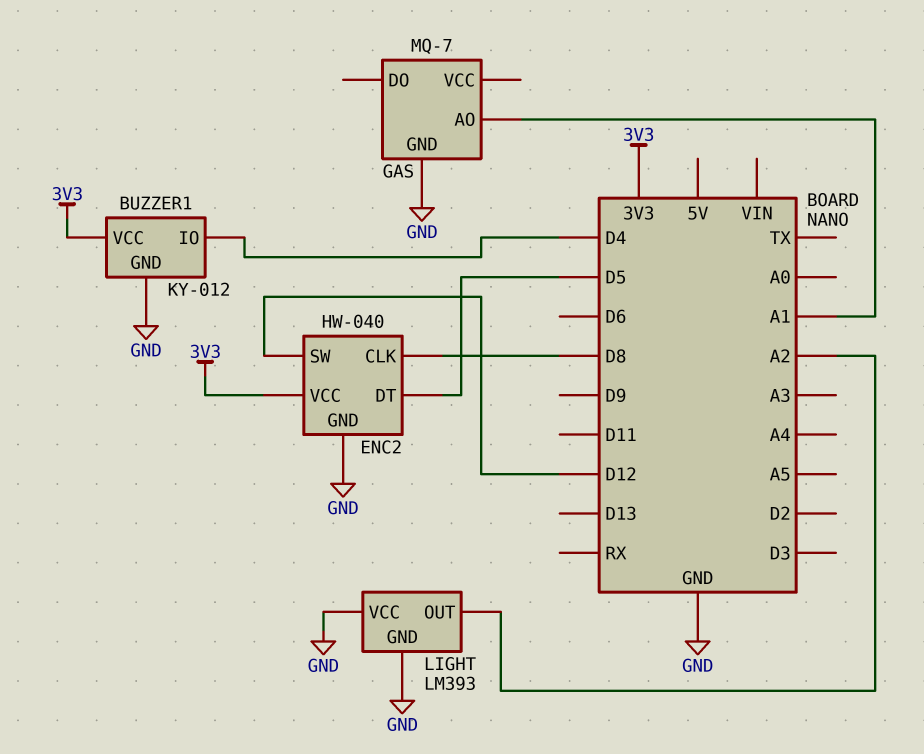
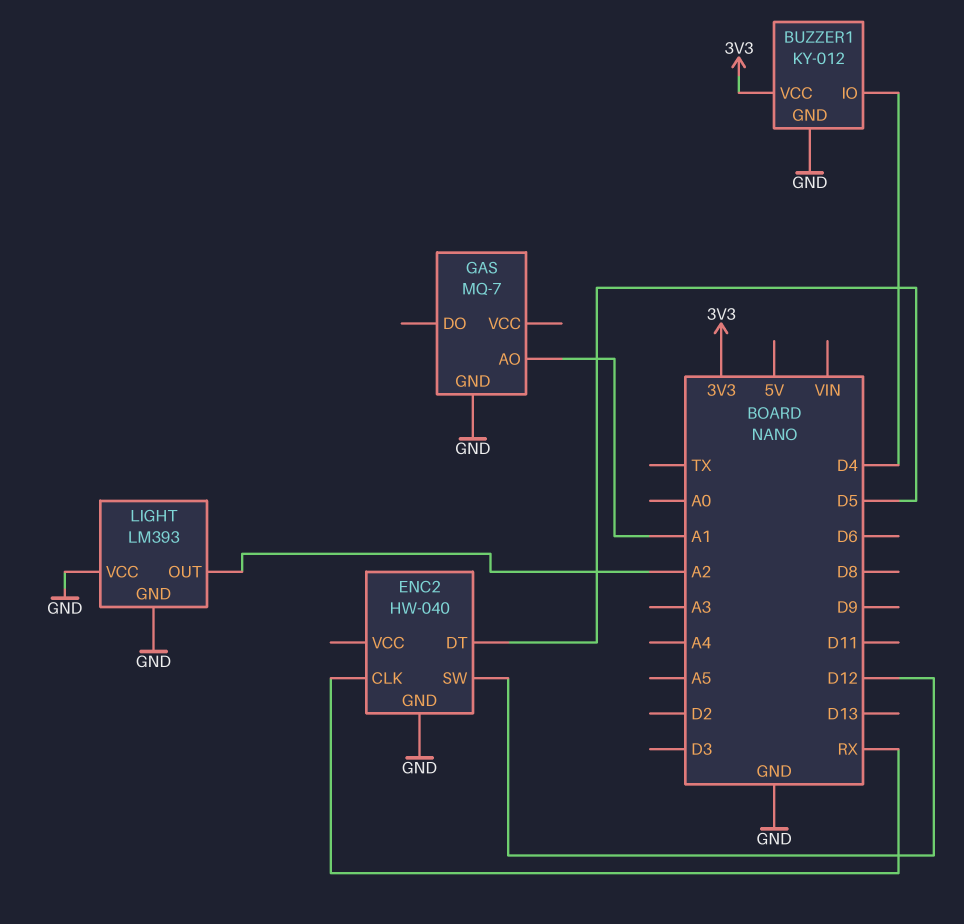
ENC2 pin CLK: D8 -> RX
ENC2 pin VCC: 3V3 -> none

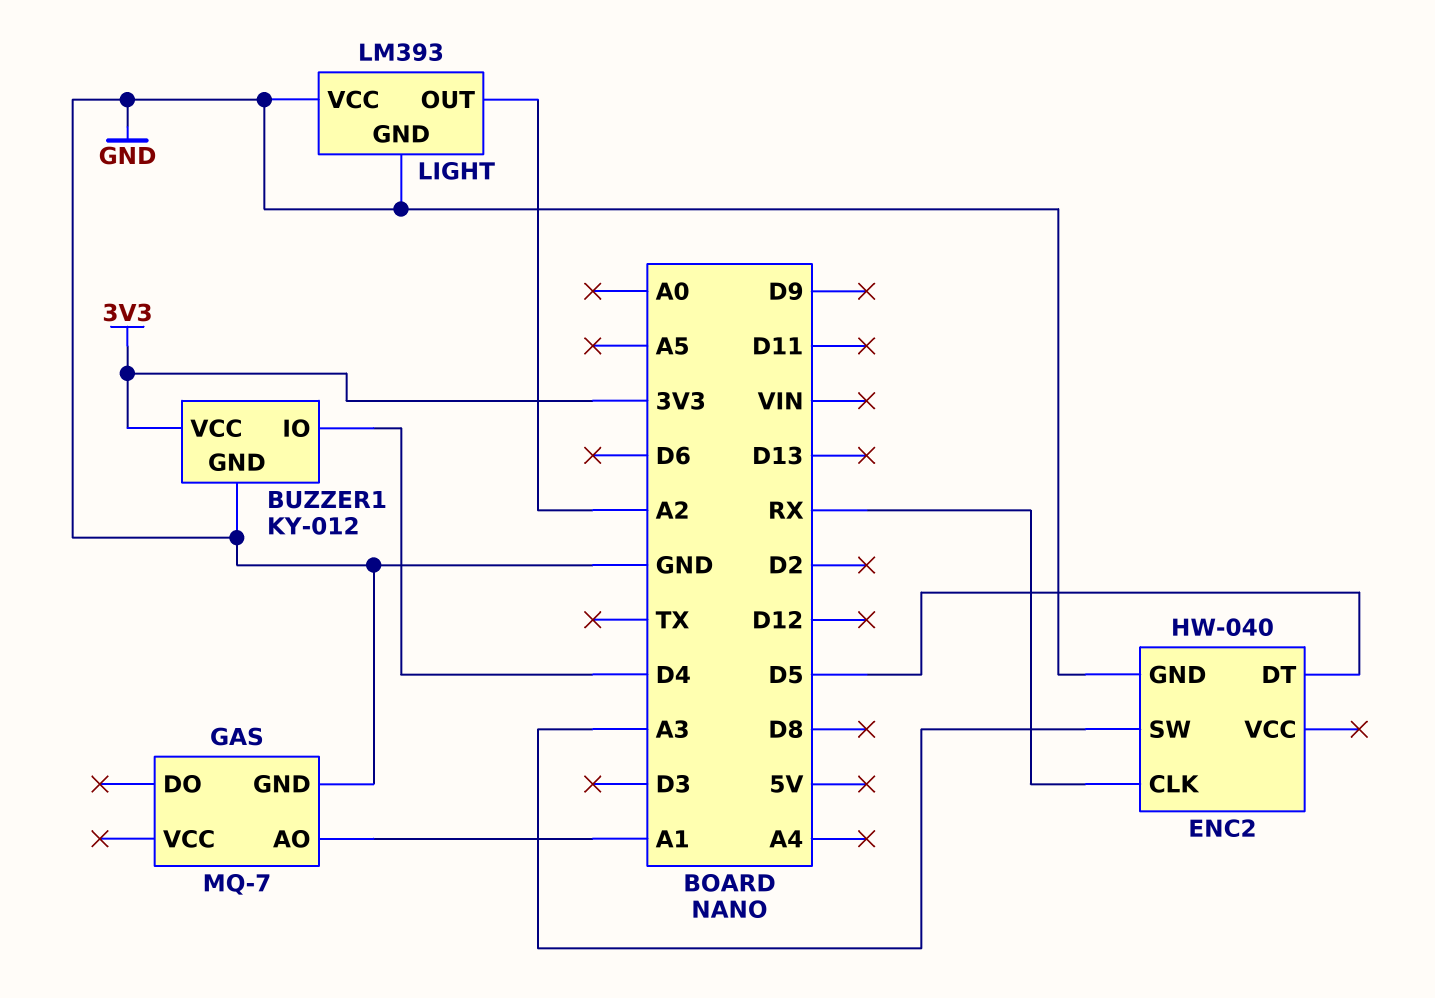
ENC2 pin SW: D12 -> A3

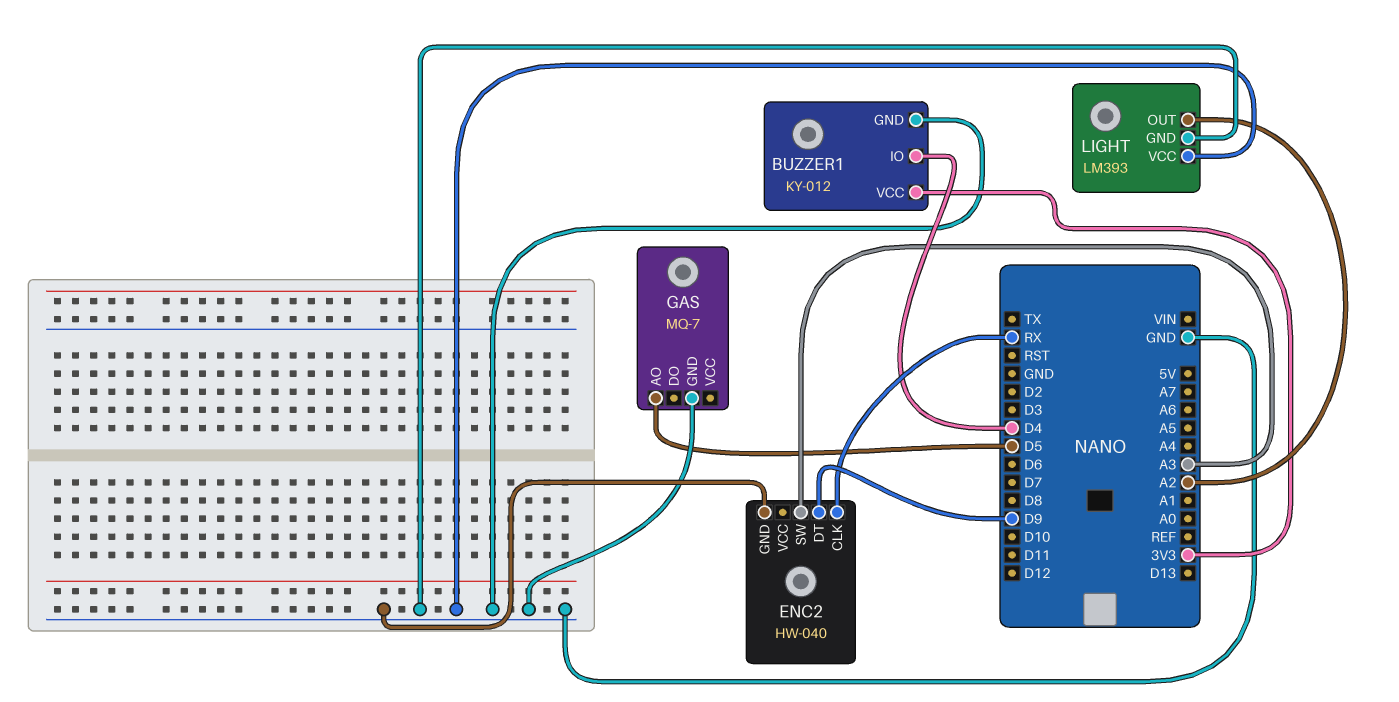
ENC2 pin DT: D5 -> D9
GAS pin AO: A1 -> D5

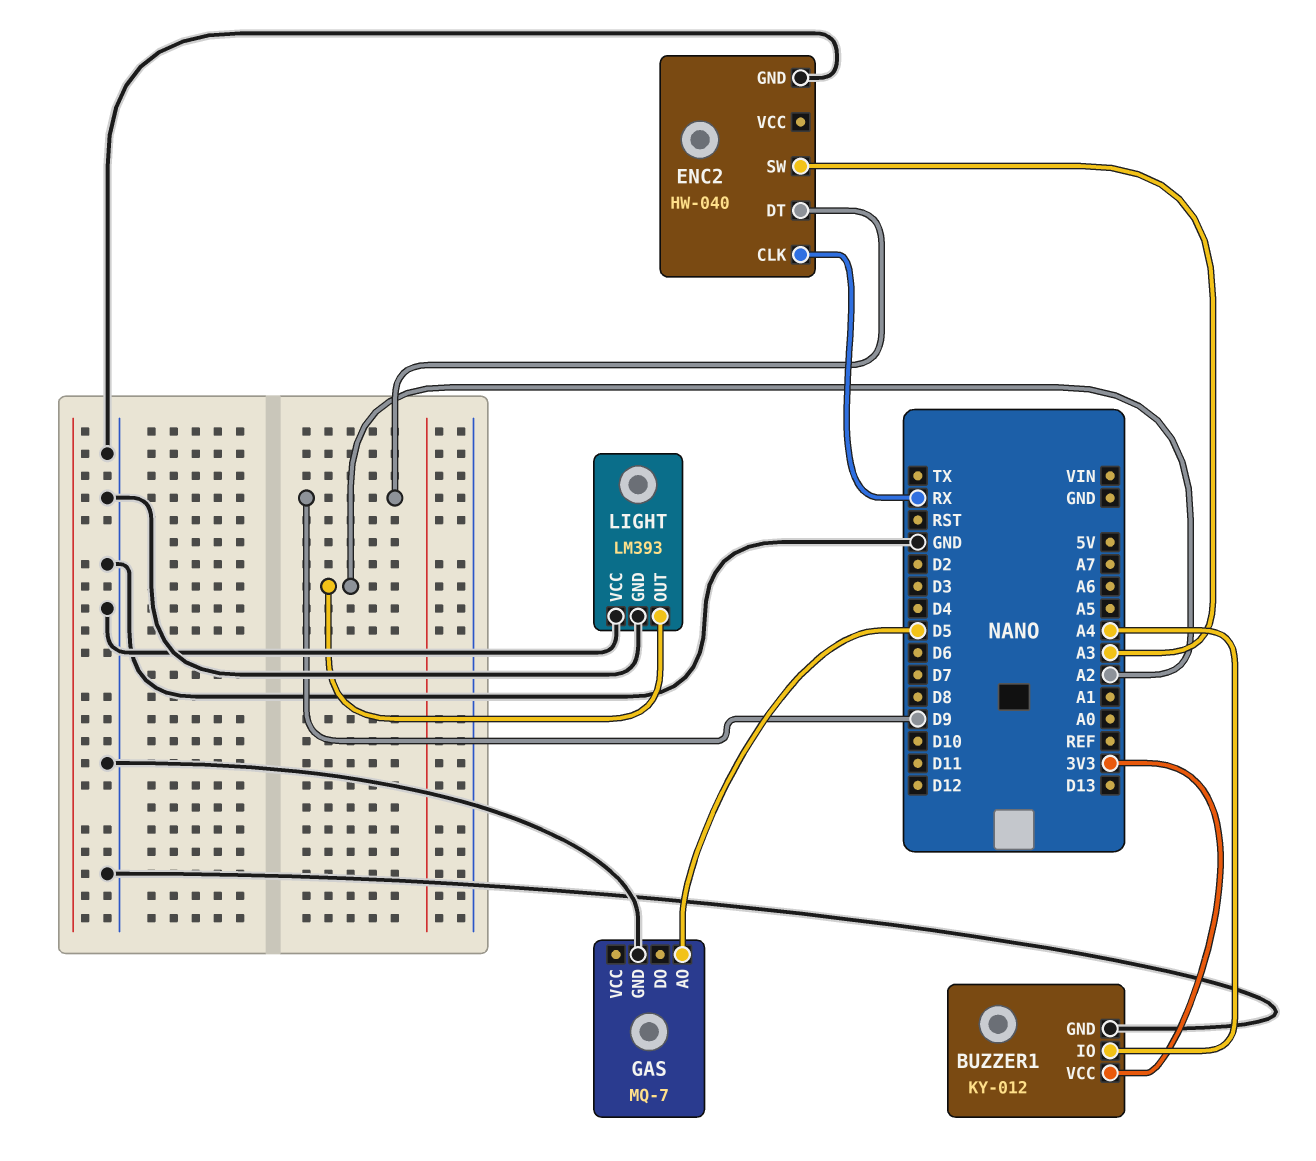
BUZZER1 pin IO: D4 -> A4

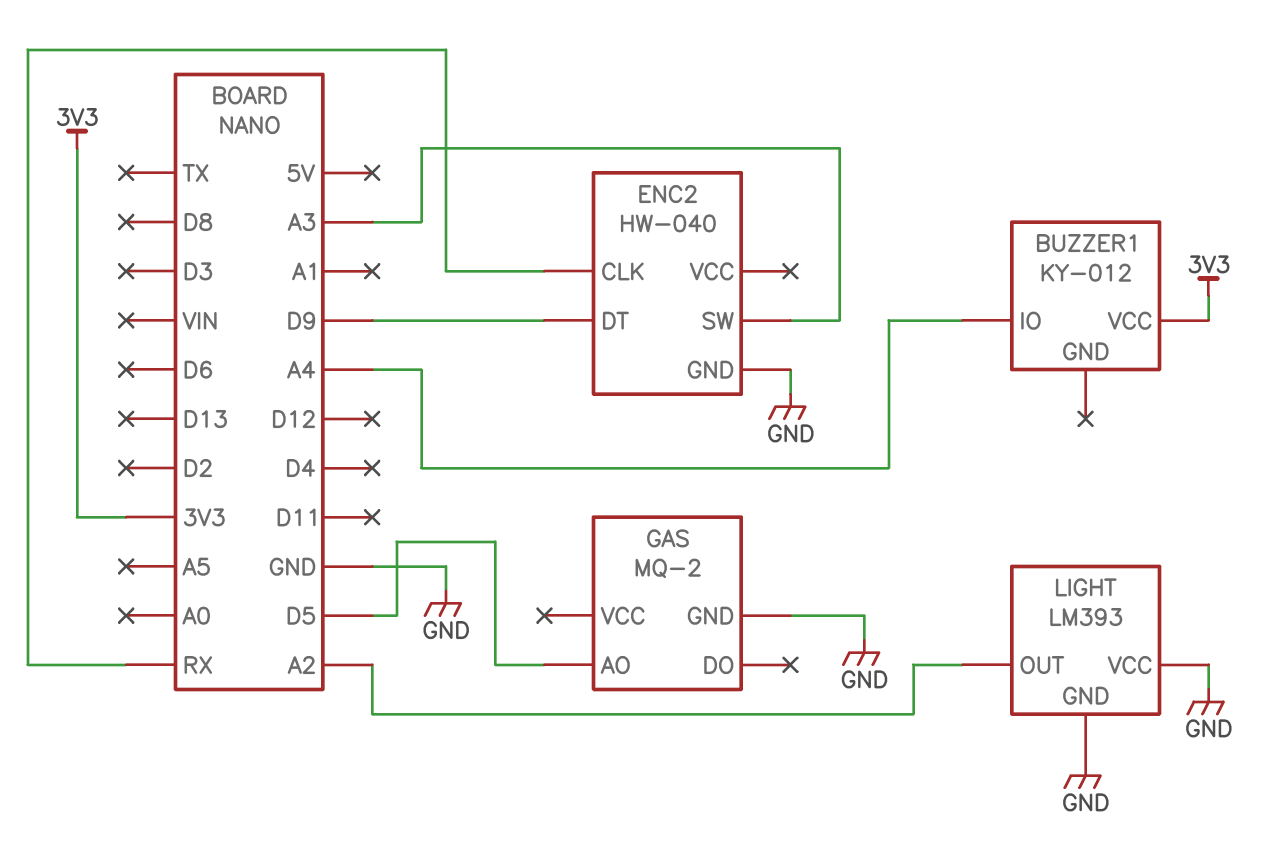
BUZZER1 pin GND: GND -> none
GAS: MQ-7 -> MQ-2

